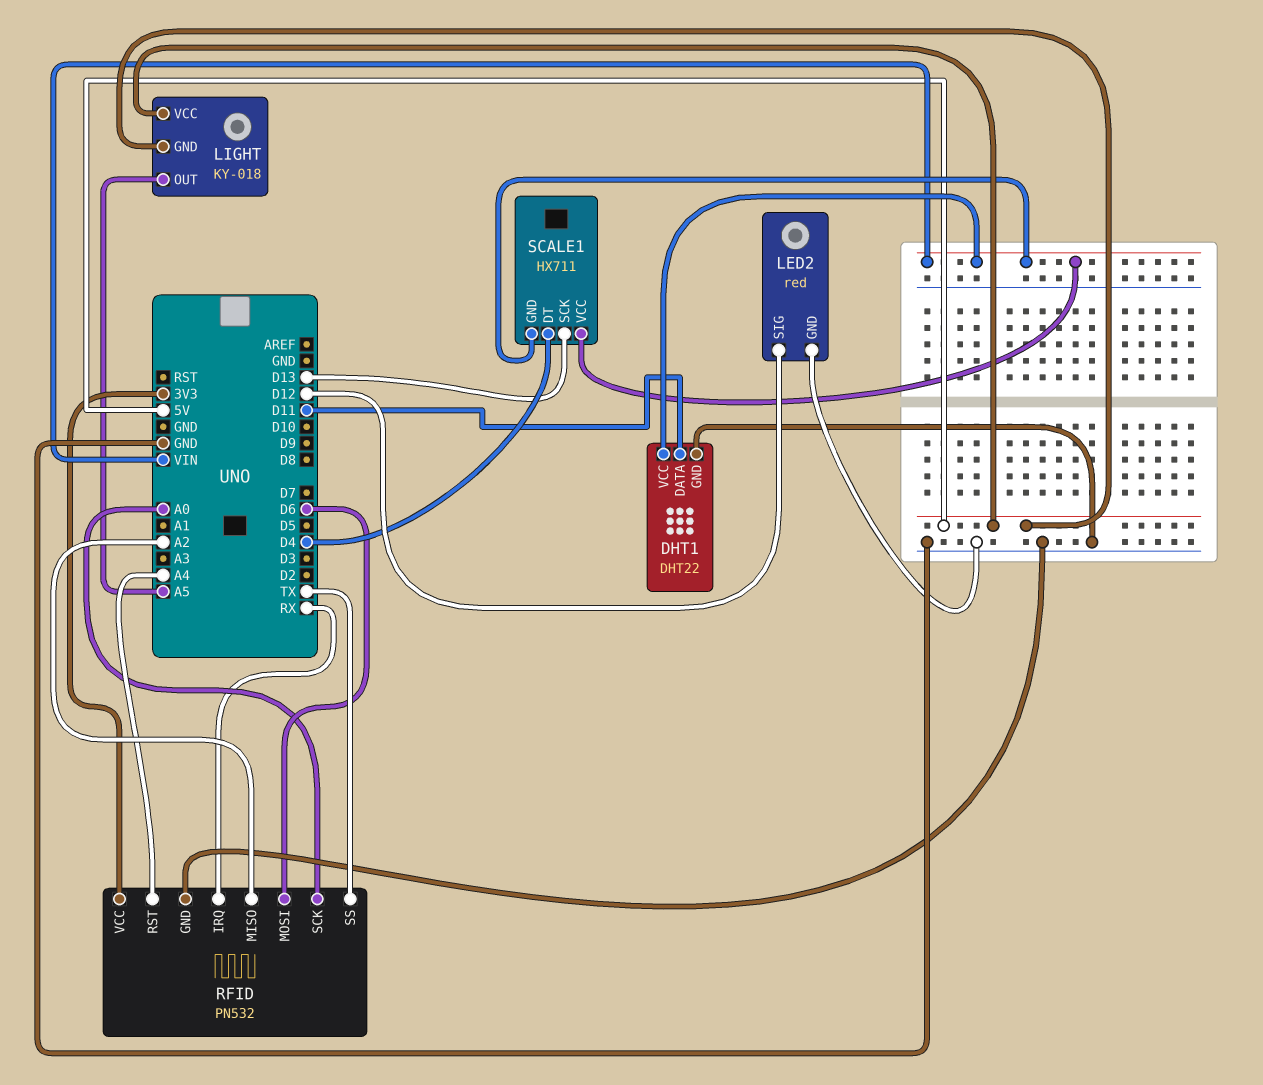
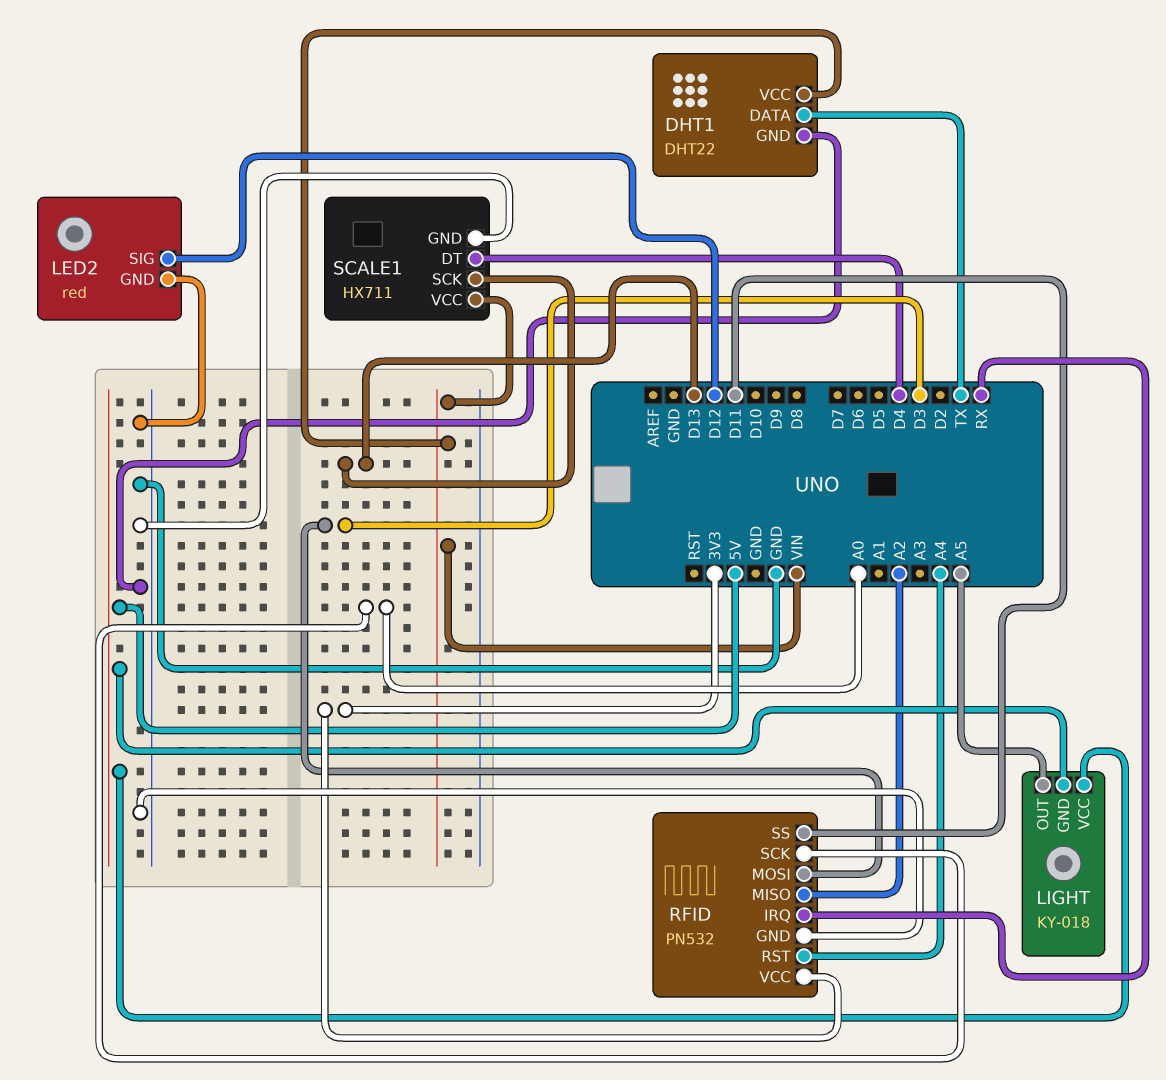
DHT1 pin DATA: D11 -> TX
RFID pin MOSI: D6 -> D3
RFID pin SS: TX -> D11
SCALE1 pin GND: VIN -> GND

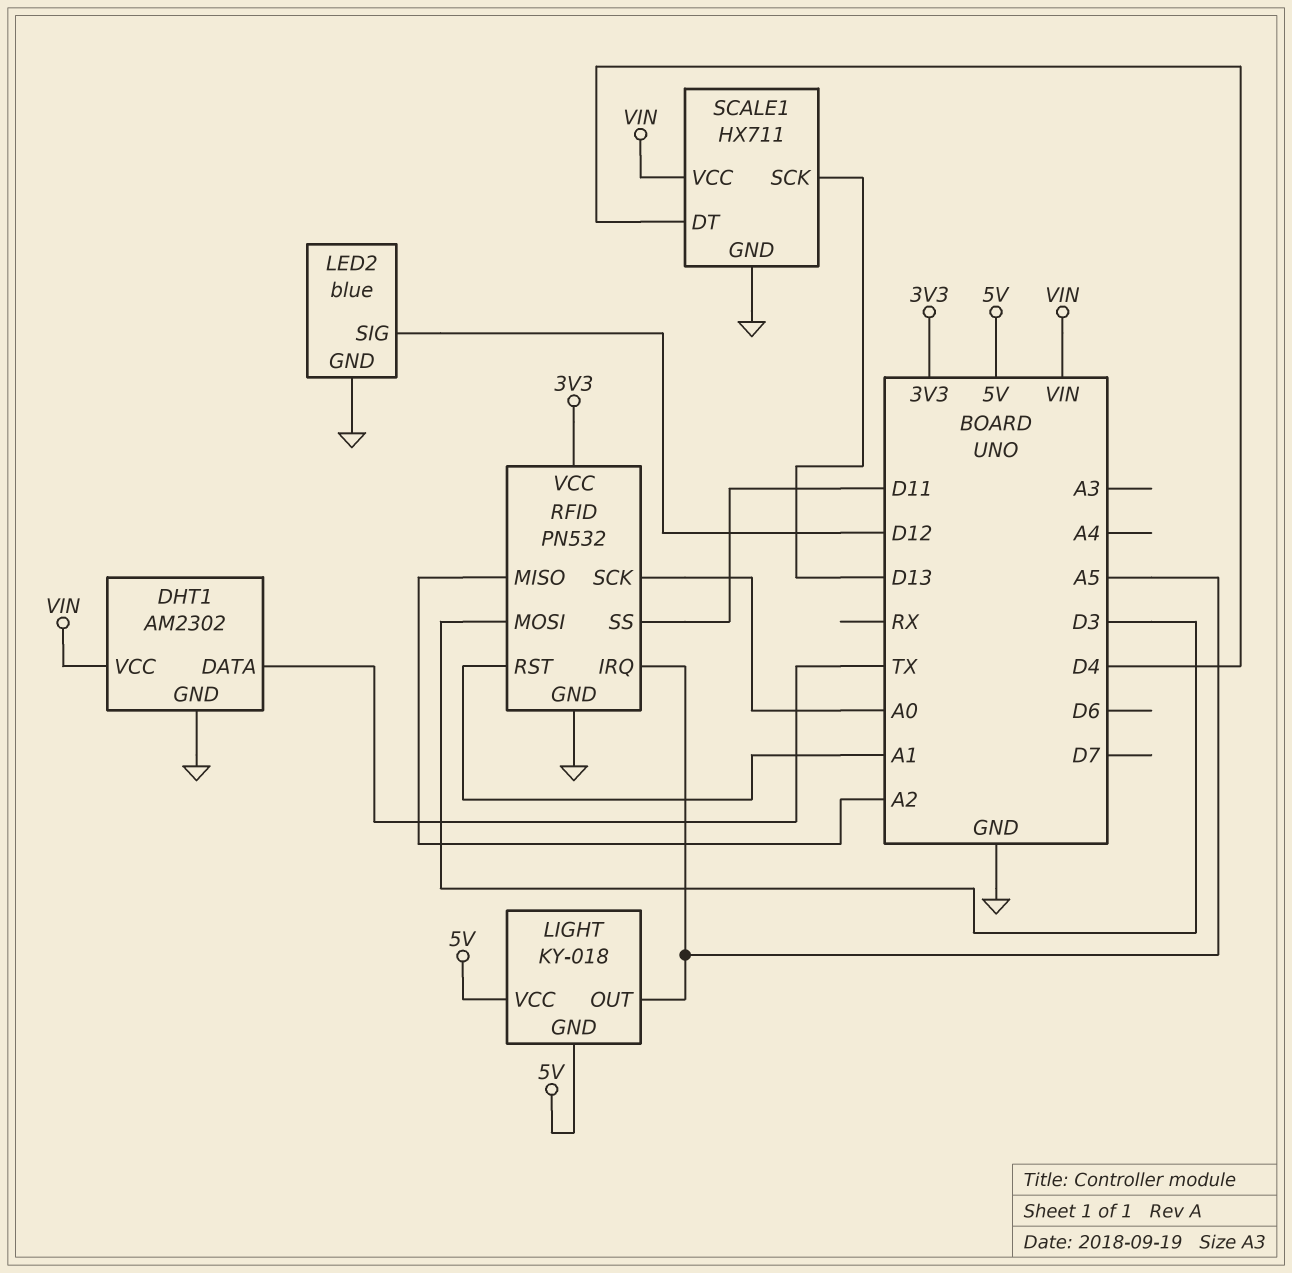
DHT1: DHT22 -> AM2302
LED2: red -> blue
RFID pin IRQ: RX -> A5
RFID pin RST: A4 -> A1

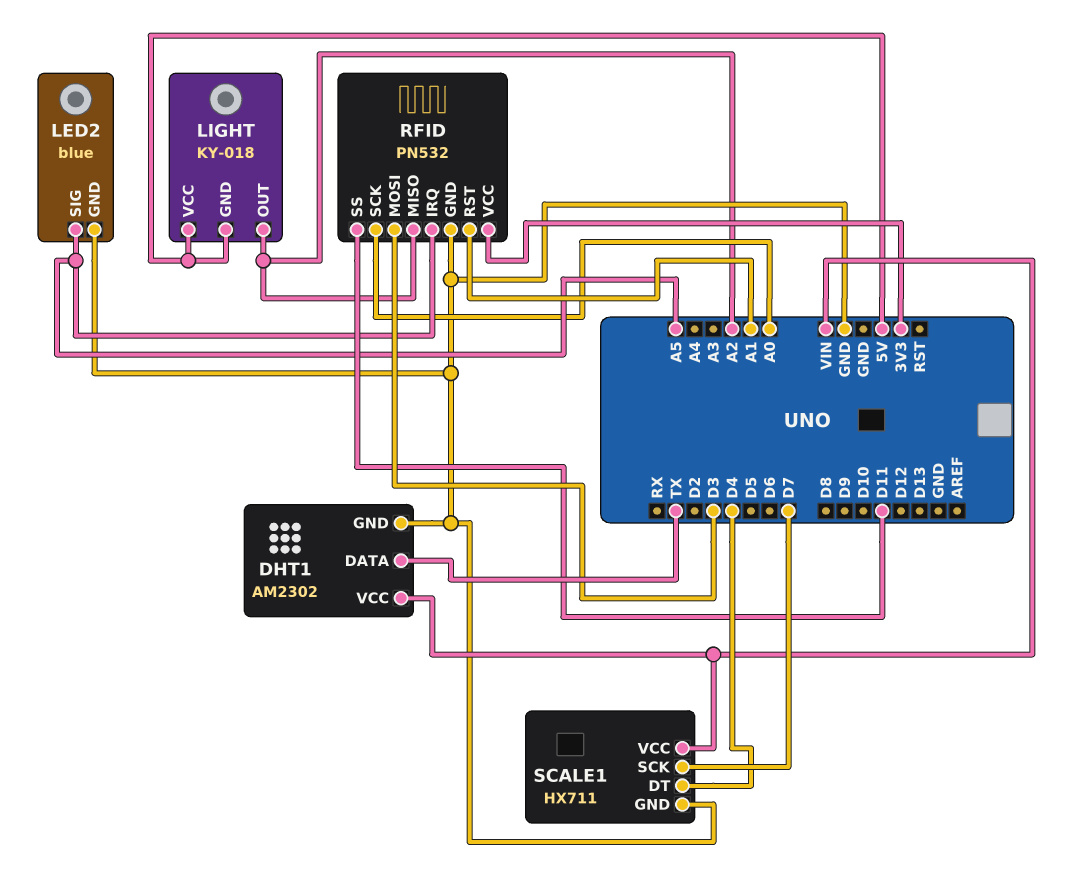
LED2 pin SIG: D12 -> A5
LIGHT pin OUT: A5 -> A2
SCALE1 pin SCK: D13 -> D7

